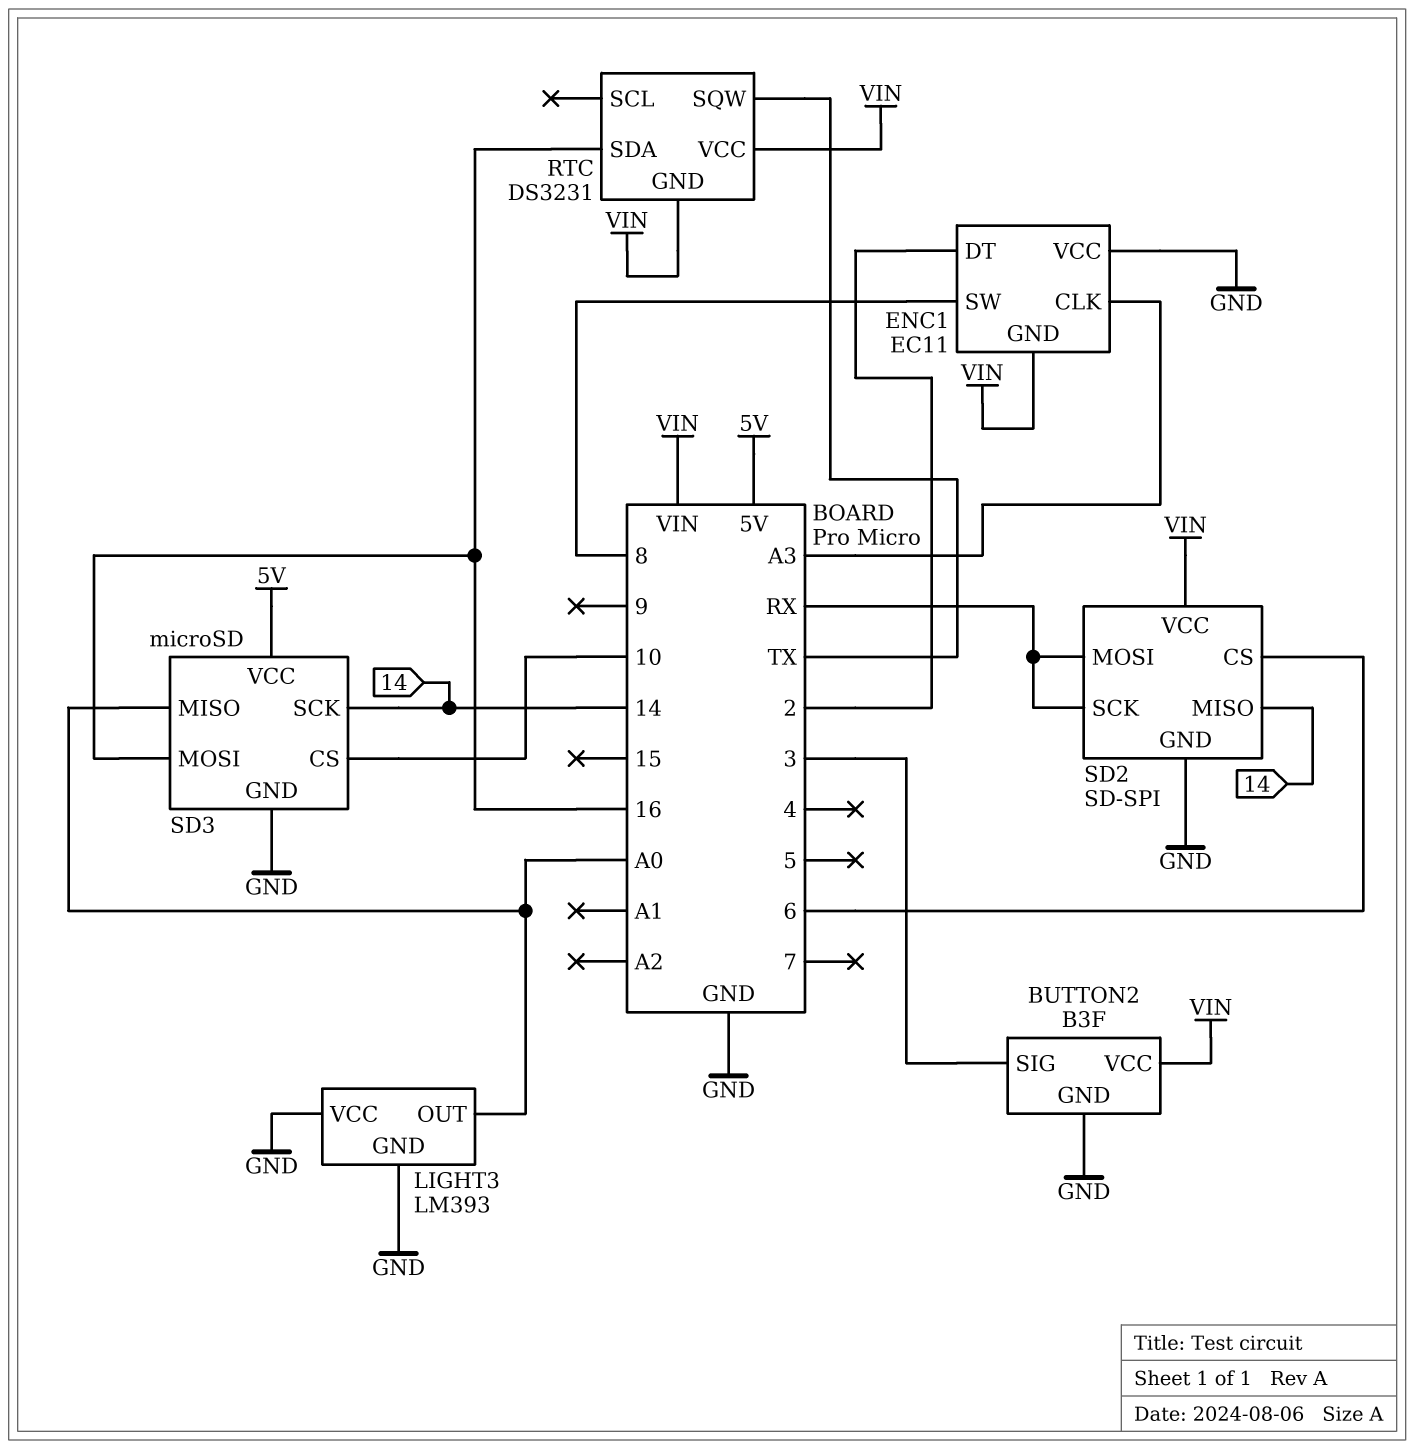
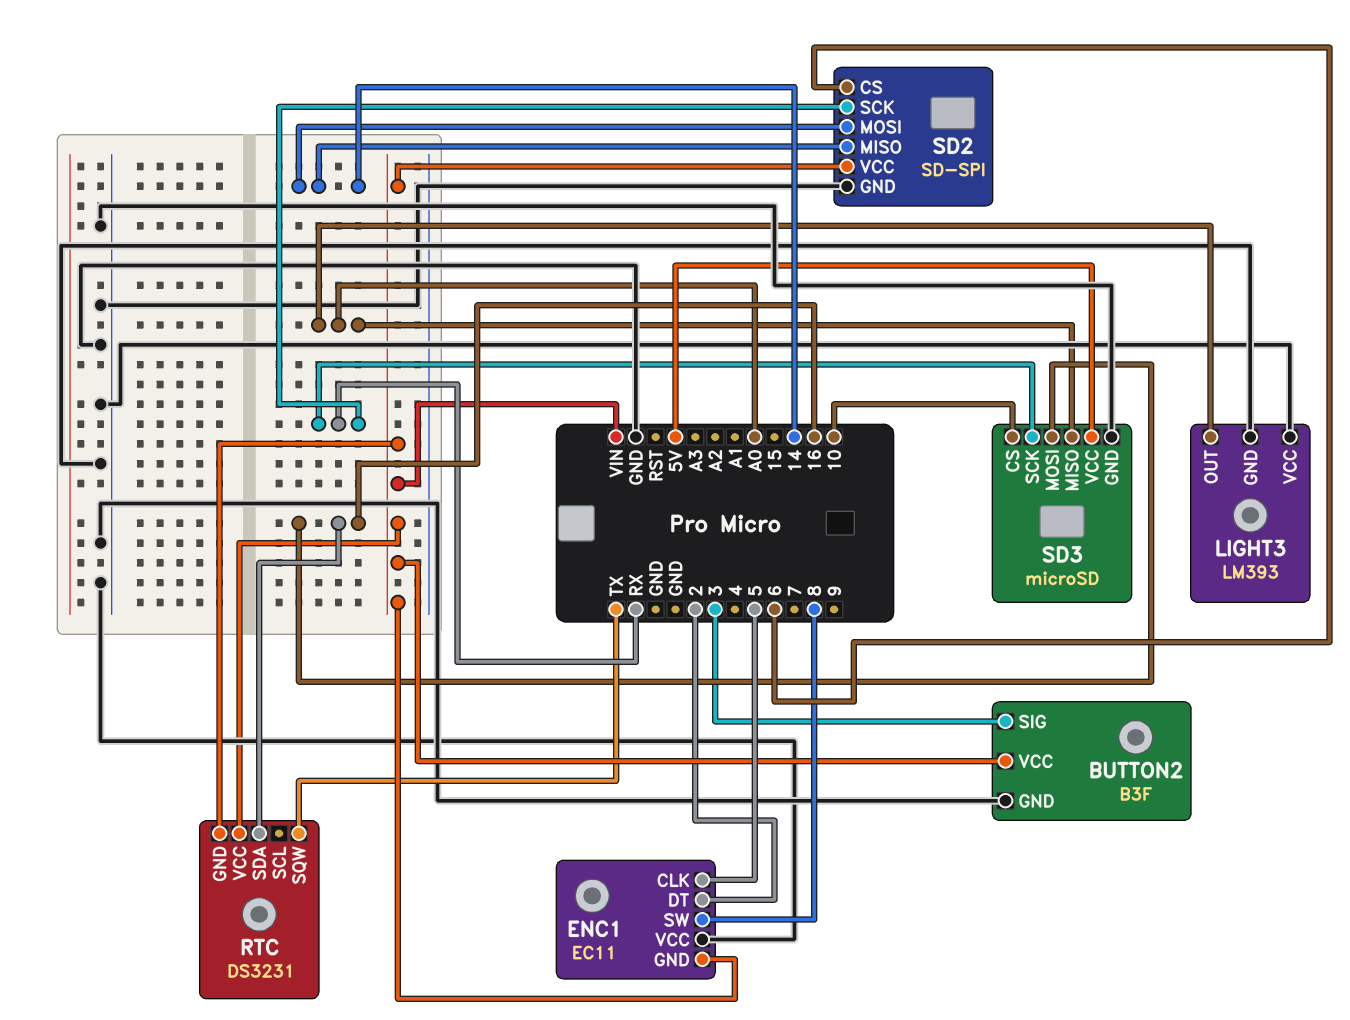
ENC1 pin CLK: A3 -> 5
SD2 pin MOSI: RX -> 14
SD3 pin SCK: 14 -> RX

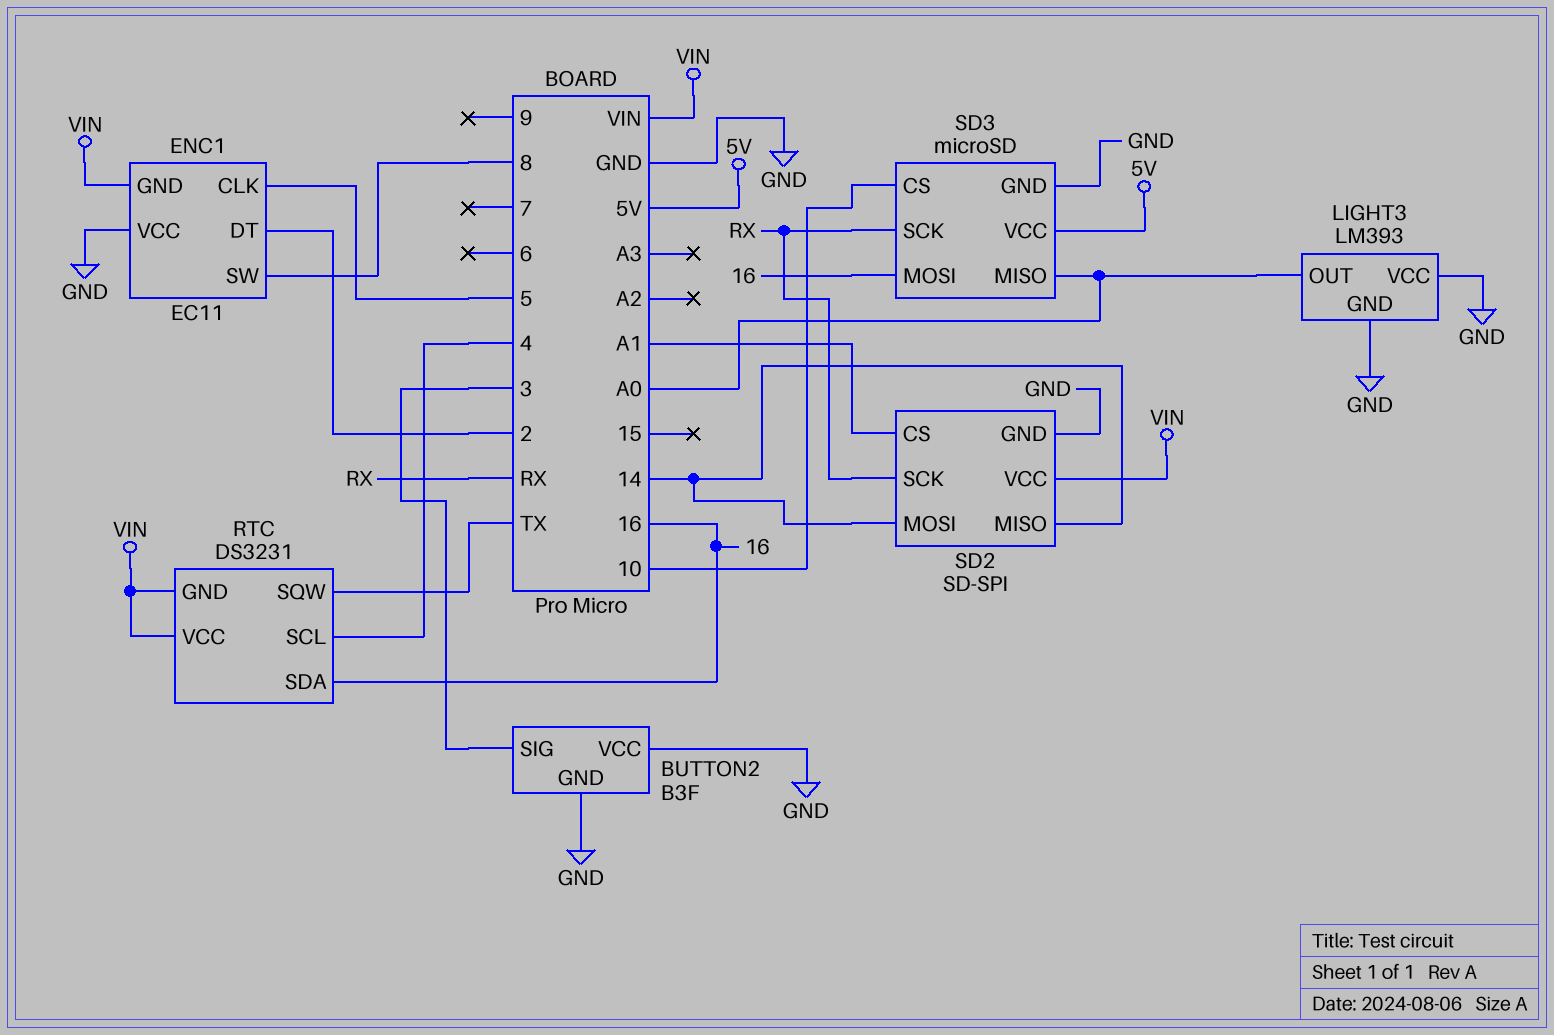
BUTTON2 pin VCC: VIN -> GND
RTC pin SCL: none -> 4
SD2 pin CS: 6 -> A1

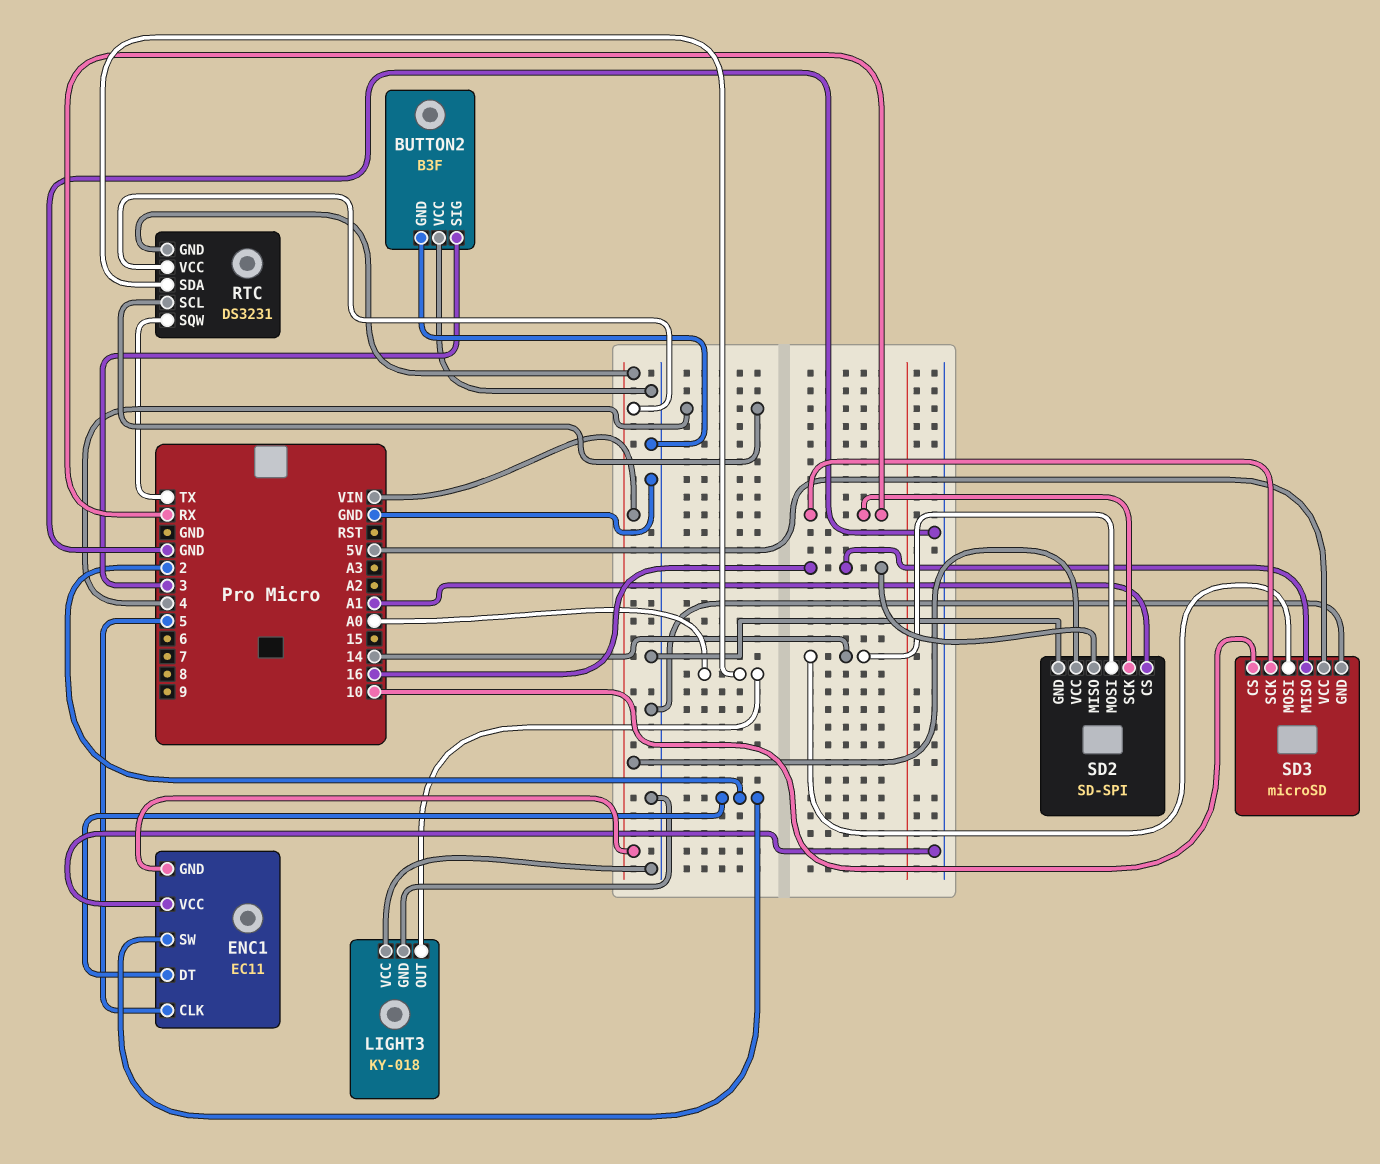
ENC1 pin SW: 8 -> 2
LIGHT3: LM393 -> KY-018
RTC pin SDA: 16 -> A0
SD2 pin MISO: 14 -> 16
SD3 pin MISO: A0 -> 16
SD3 pin MOSI: 16 -> 14

